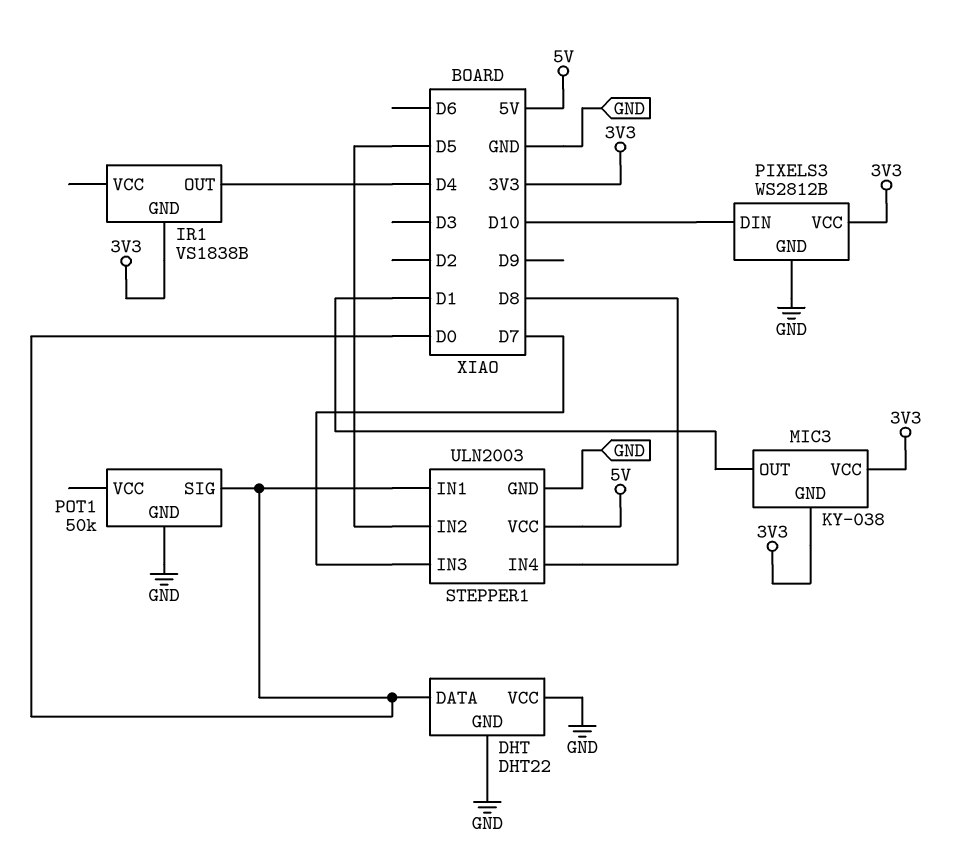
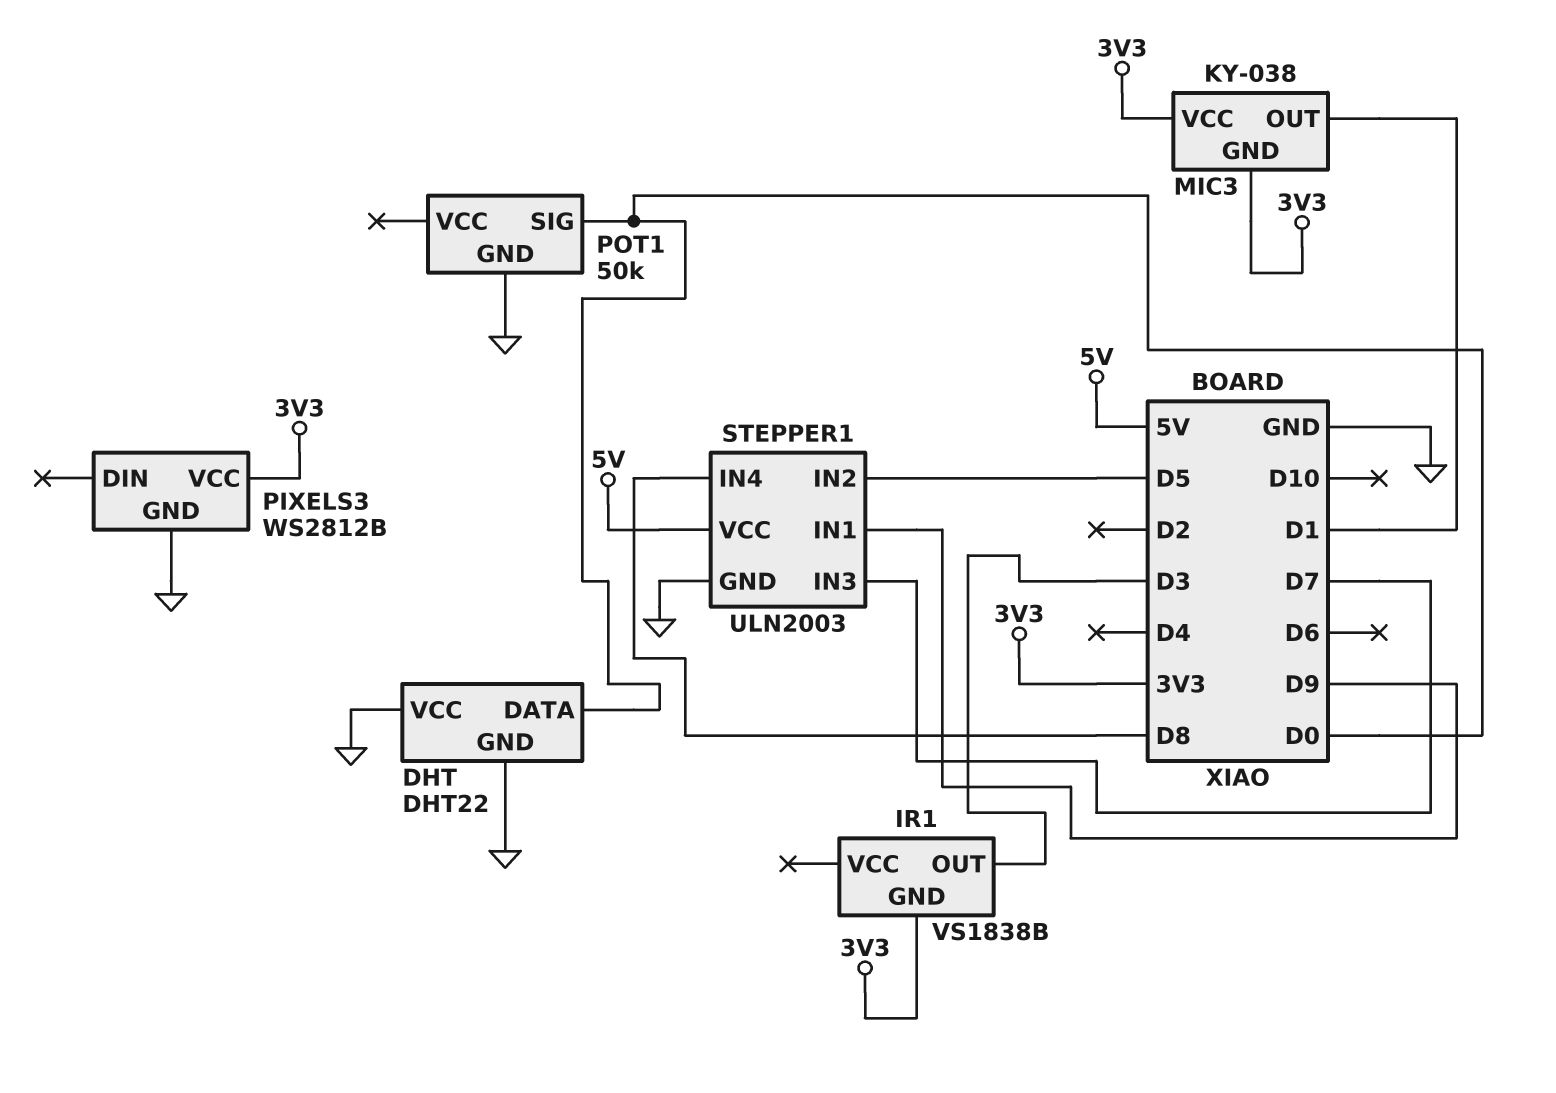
IR1 pin OUT: D4 -> D3
PIXELS3 pin DIN: D10 -> none
STEPPER1 pin IN1: D0 -> D9

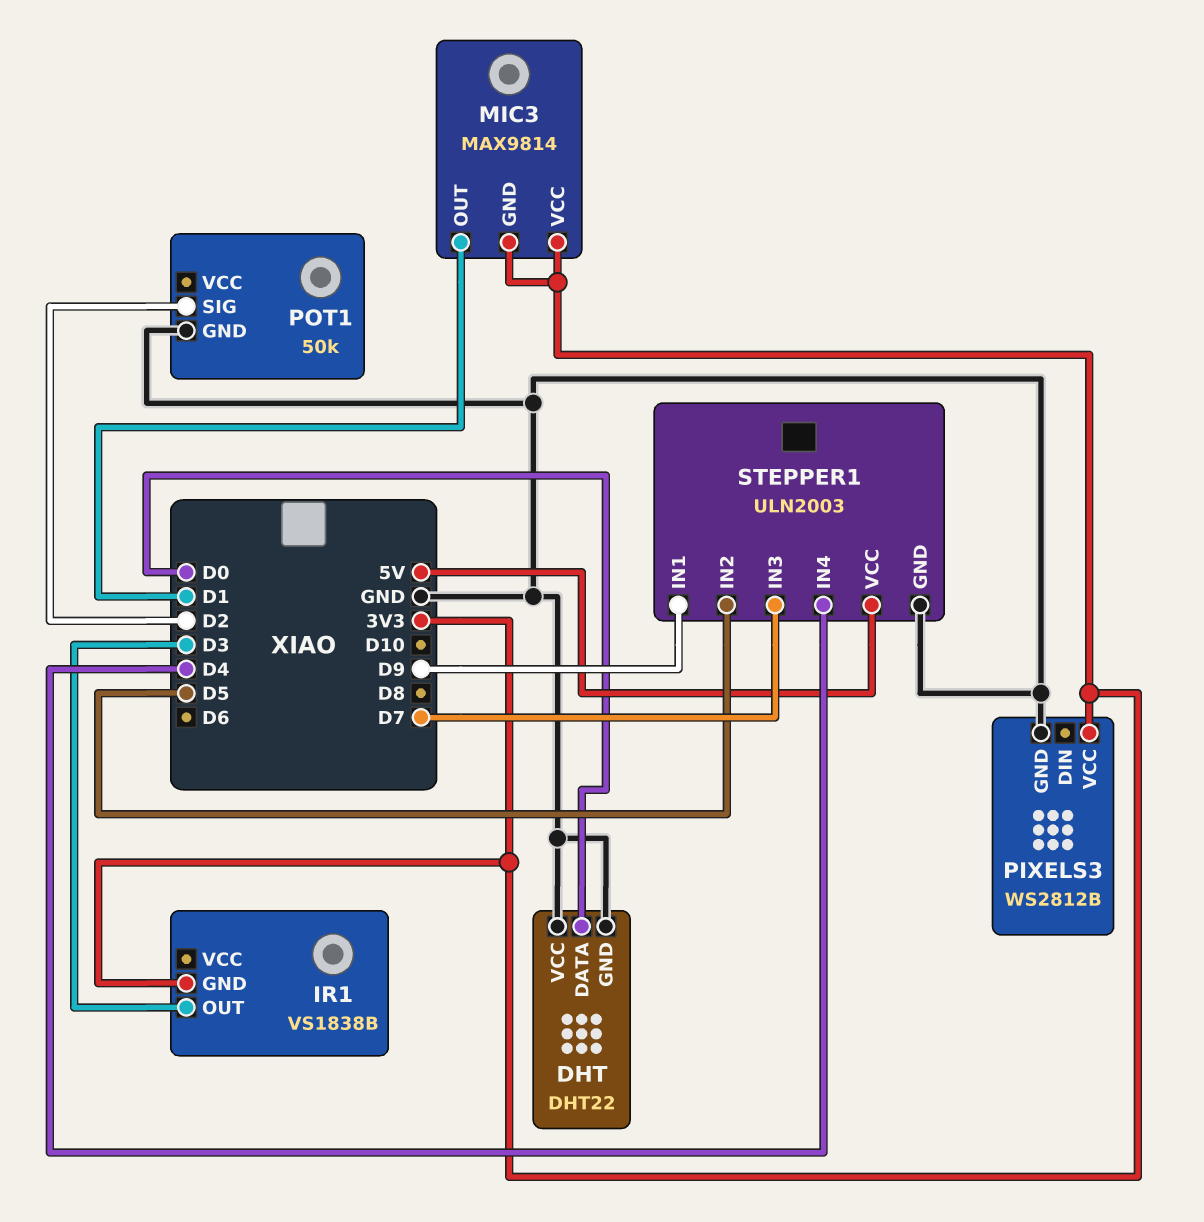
MIC3: KY-038 -> MAX9814
POT1 pin SIG: D0 -> D2
STEPPER1 pin IN4: D8 -> D4

